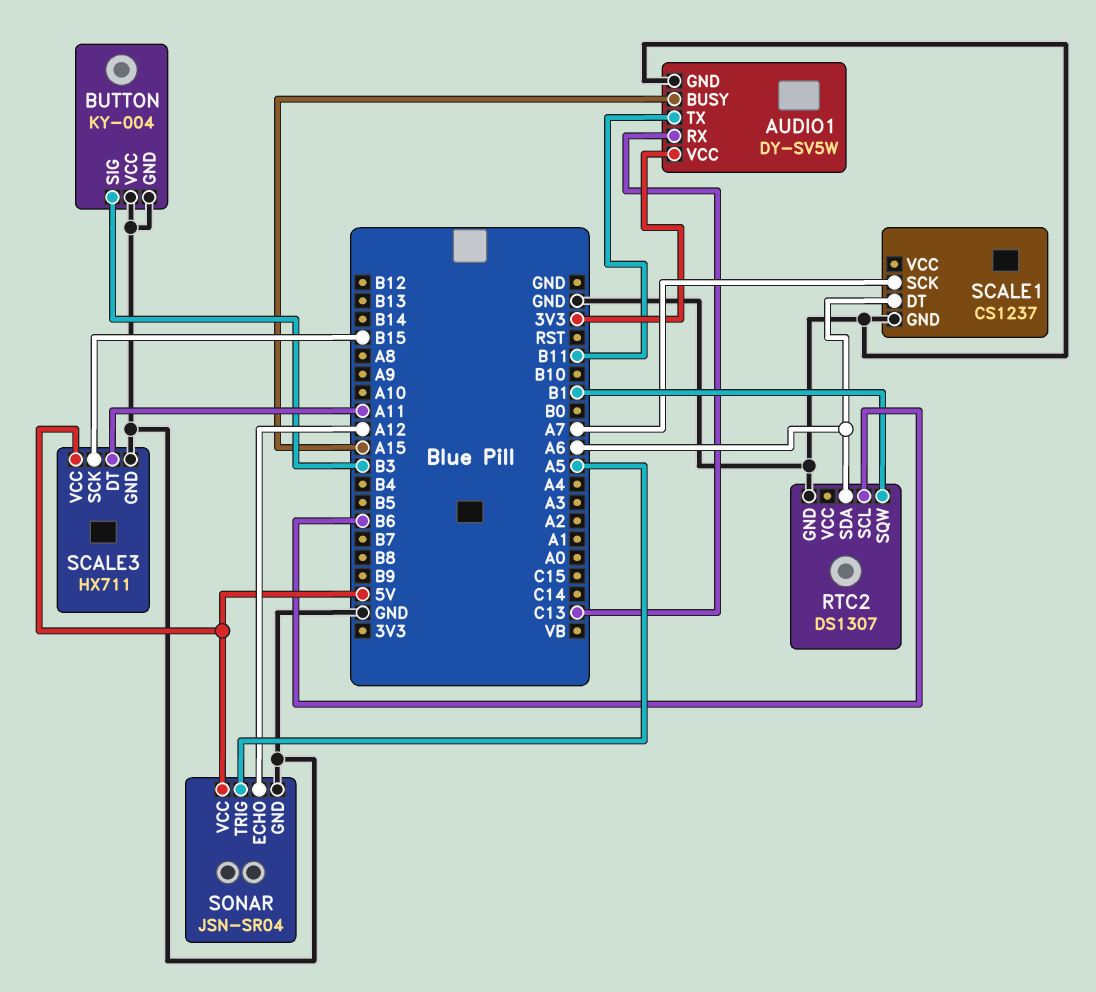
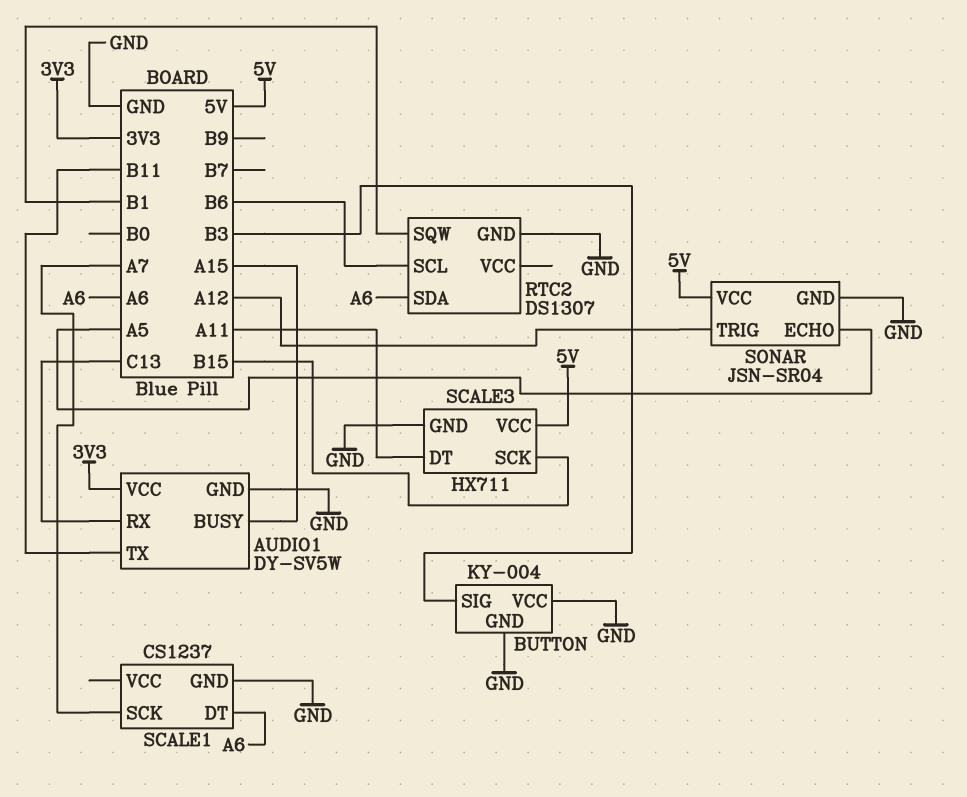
SONAR pin ECHO: A12 -> A5
SONAR pin TRIG: A5 -> A12

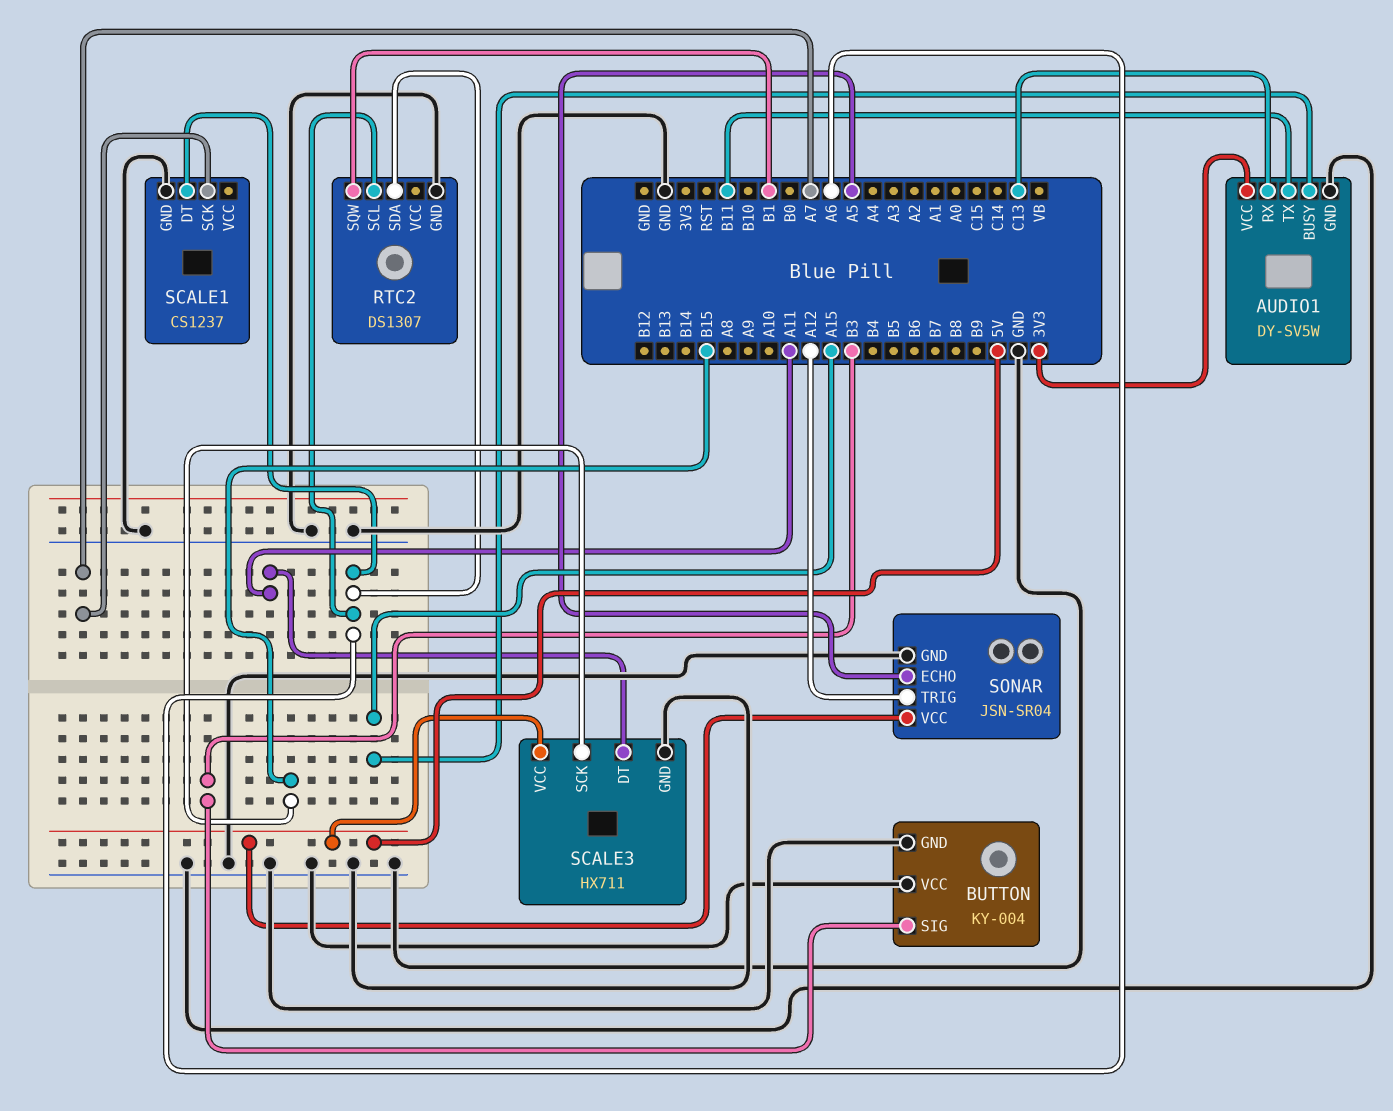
RTC2 pin SCL: B6 -> A6

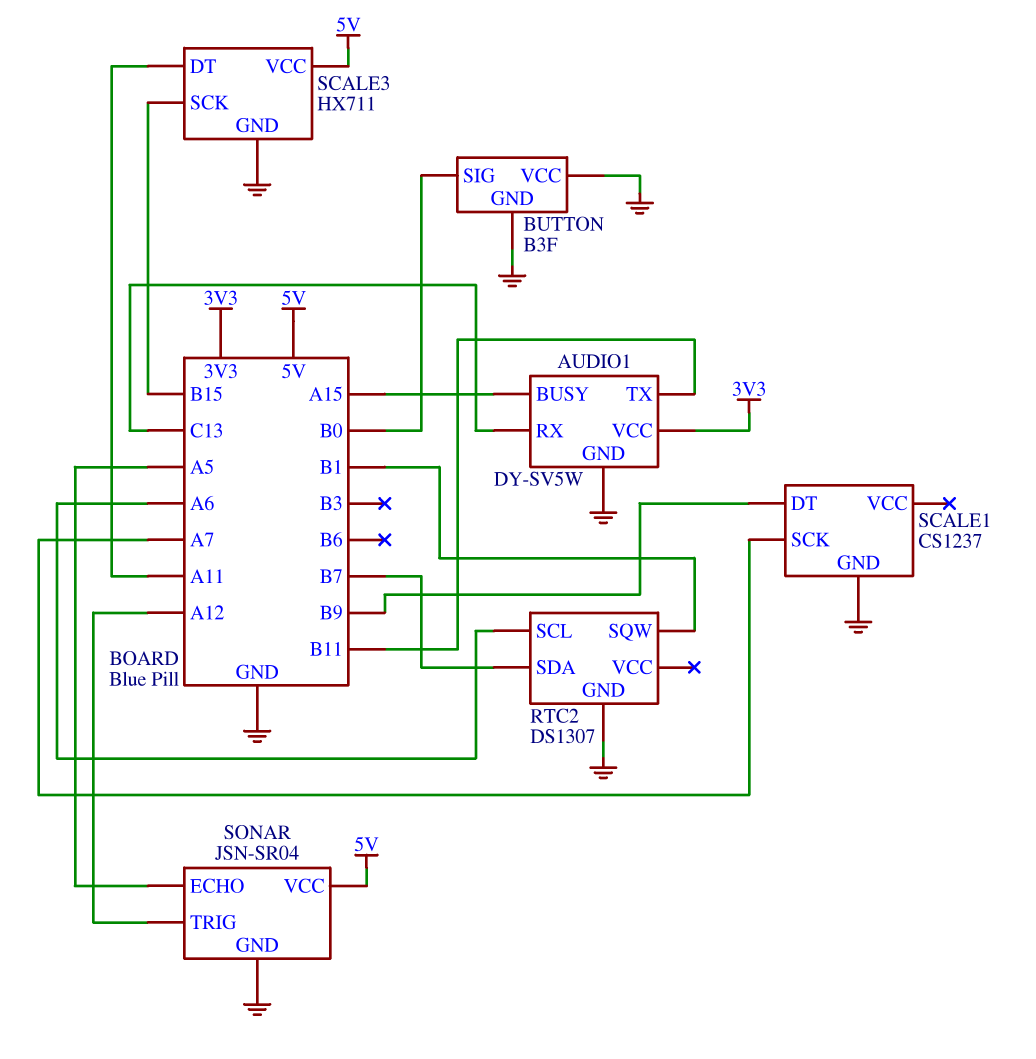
BUTTON: KY-004 -> B3F
BUTTON pin SIG: B3 -> B0
RTC2 pin SDA: A6 -> B7
SCALE1 pin DT: A6 -> B9

